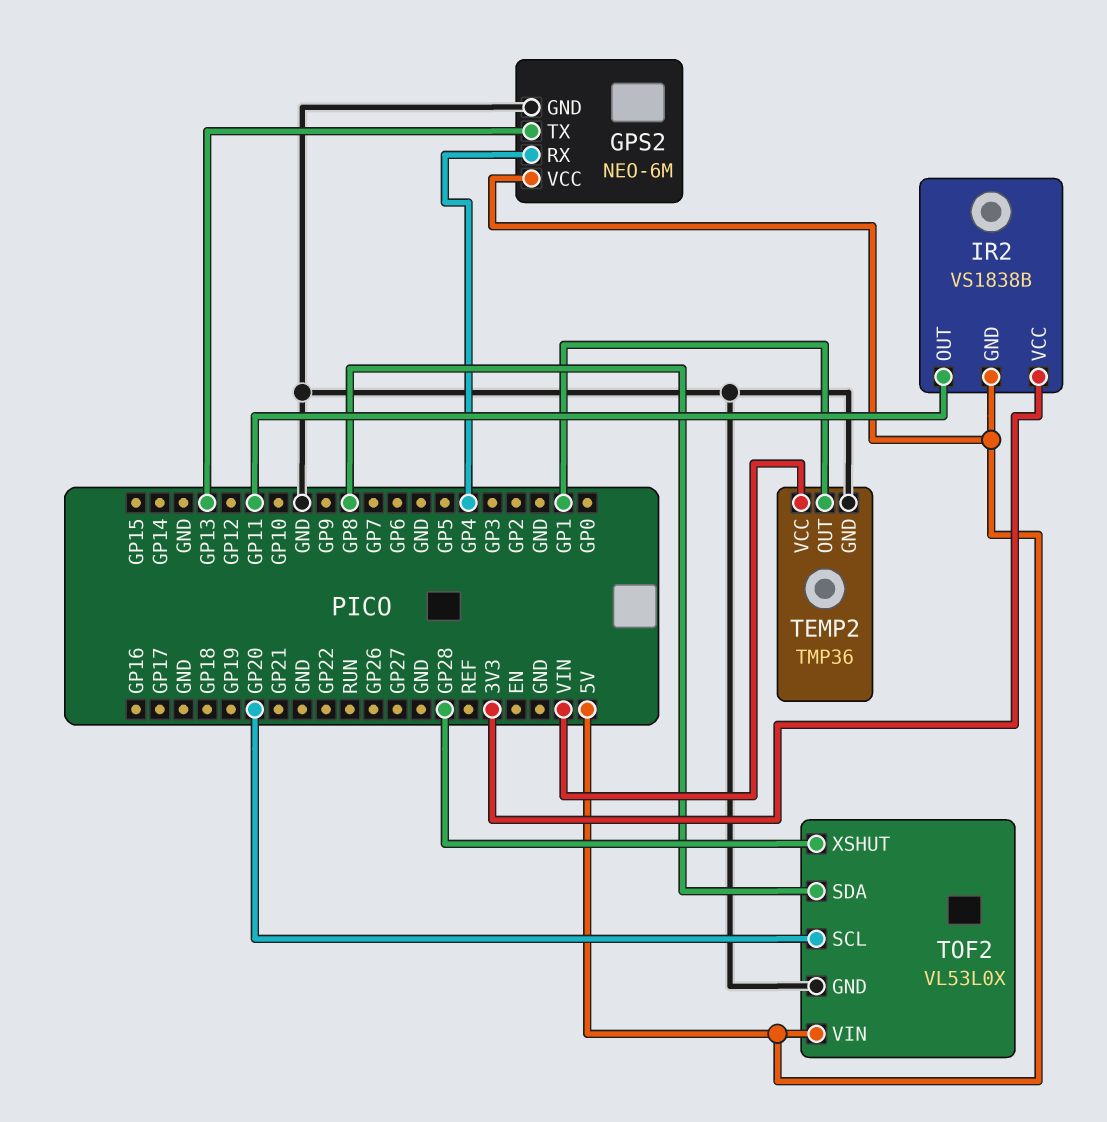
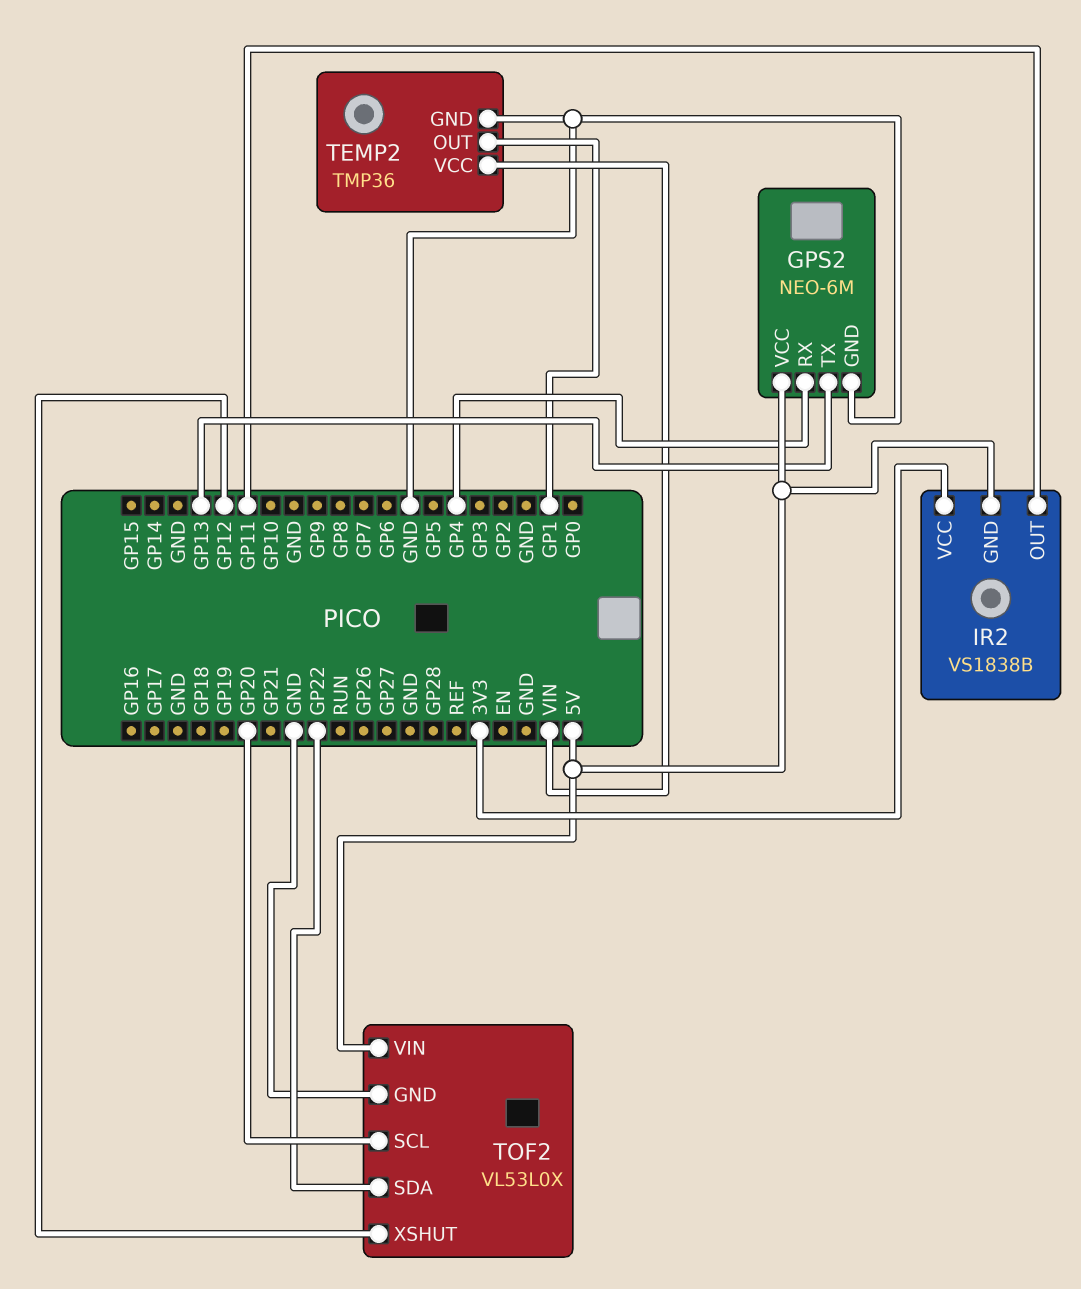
TOF2 pin SDA: GP8 -> GP22
TOF2 pin XSHUT: GP28 -> GP12

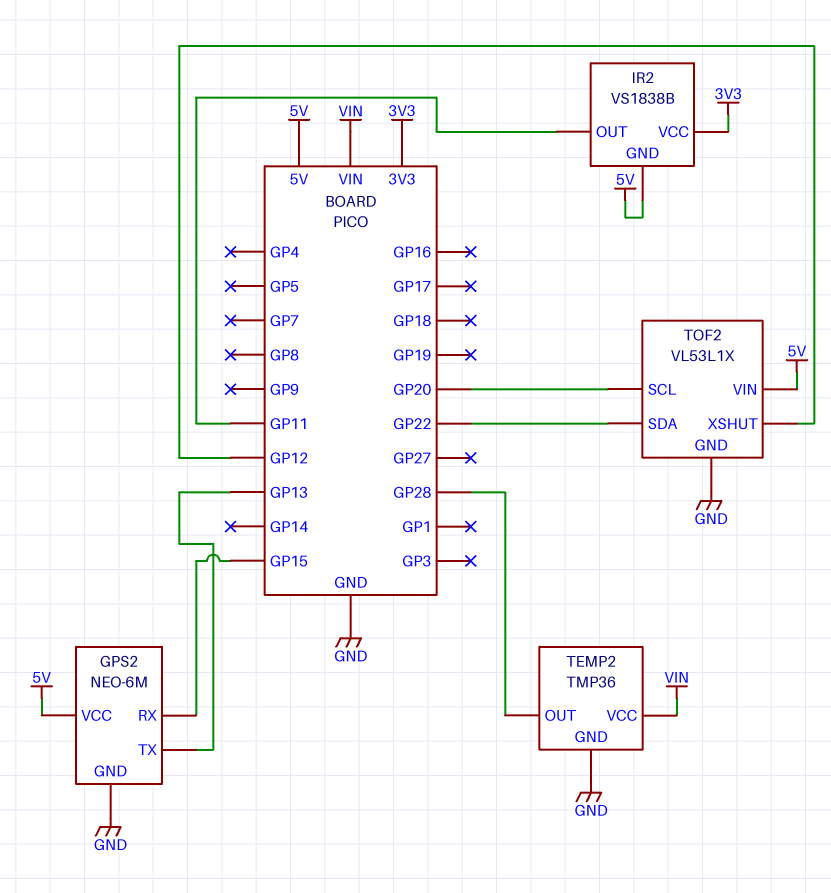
GPS2 pin RX: GP4 -> GP15
TEMP2 pin OUT: GP1 -> GP28
TOF2: VL53L0X -> VL53L1X

